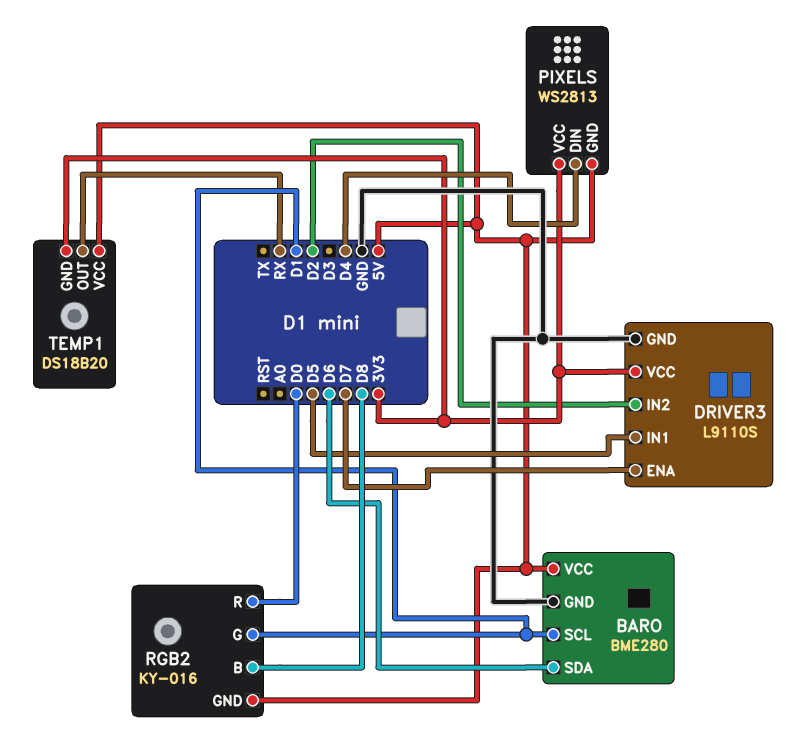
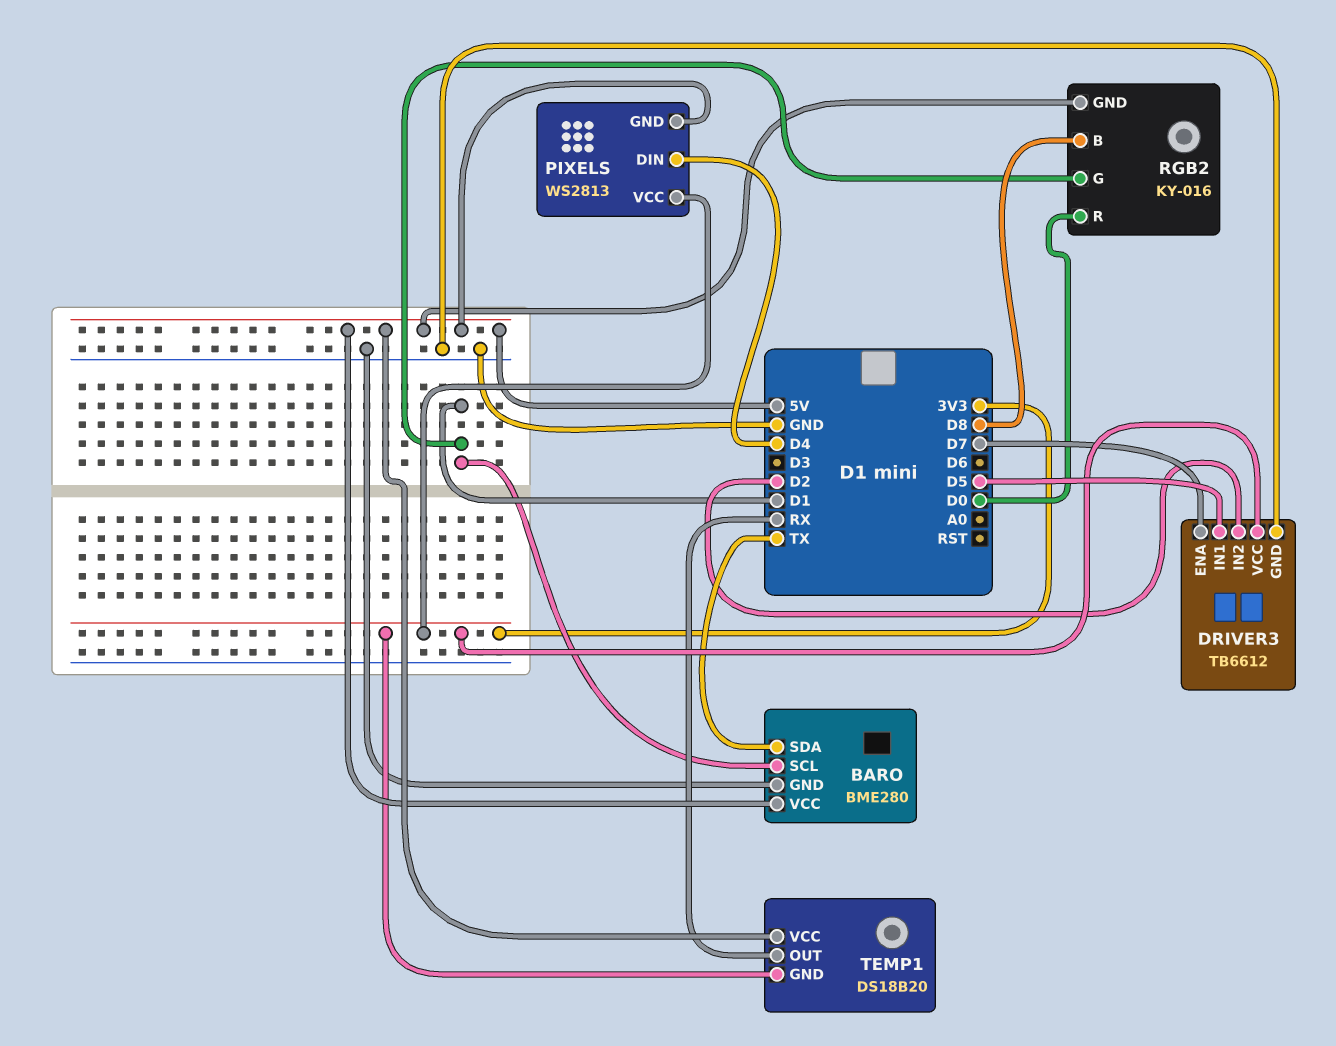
BARO pin SDA: D6 -> TX
DRIVER3: L9110S -> TB6612

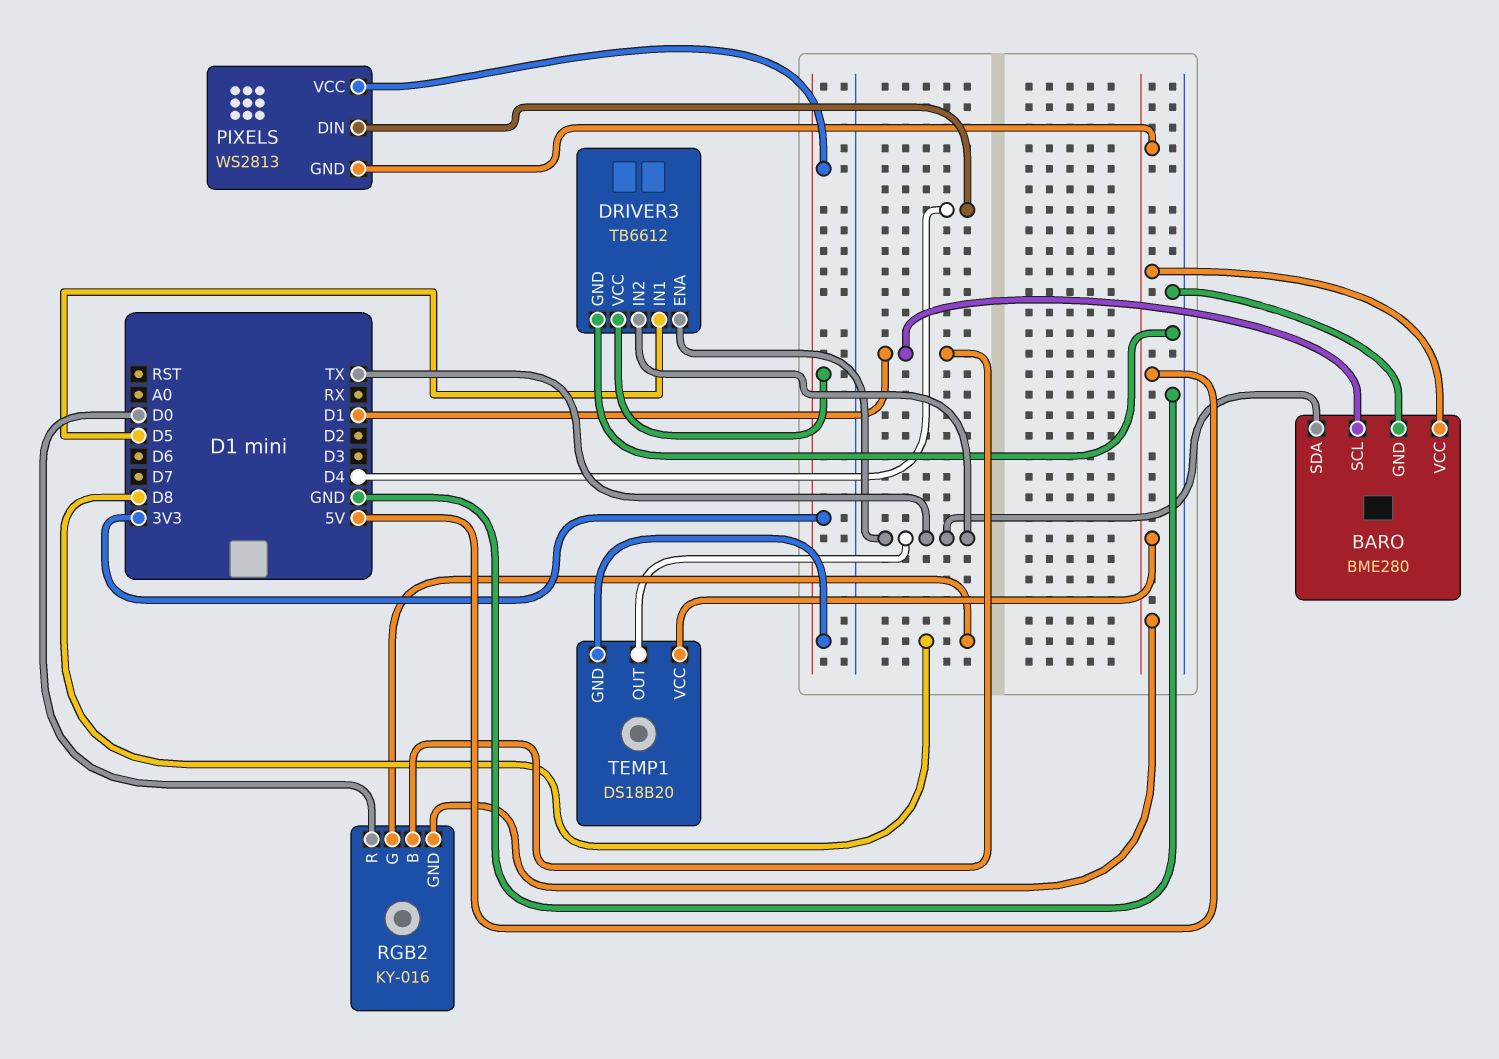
DRIVER3 pin ENA: D7 -> TX
DRIVER3 pin IN2: D2 -> TX
RGB2 pin B: D8 -> D1
RGB2 pin G: D1 -> D8
TEMP1 pin OUT: RX -> TX

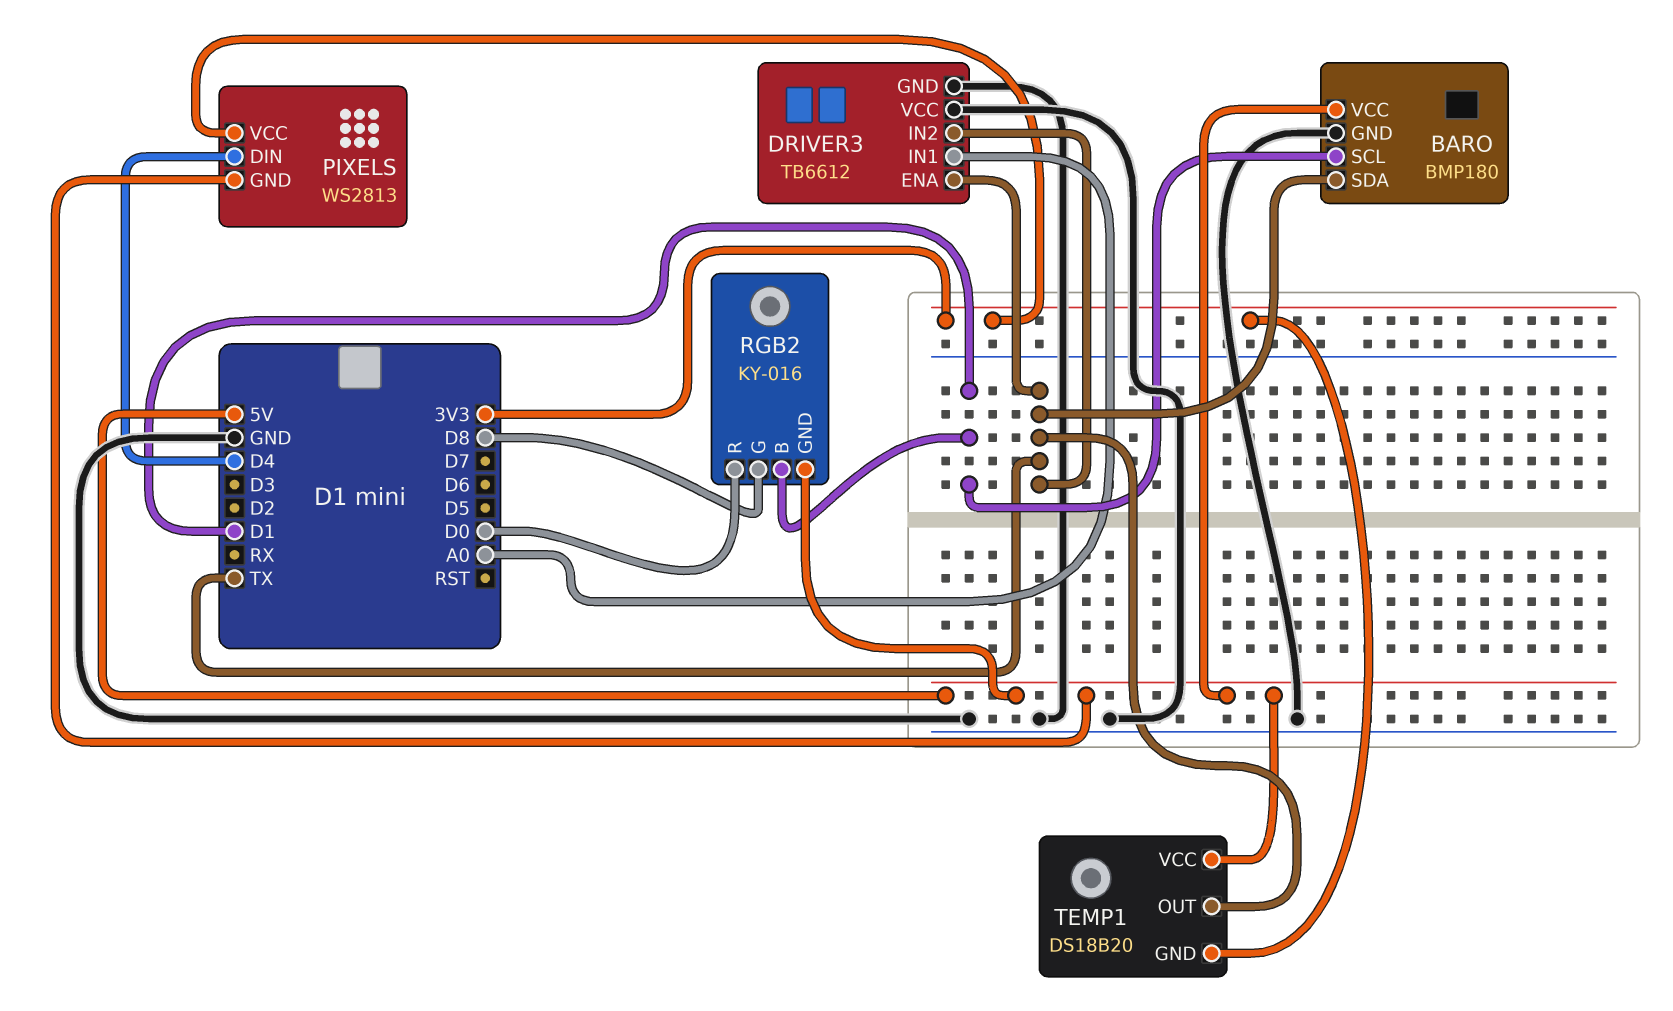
BARO: BME280 -> BMP180
DRIVER3 pin IN1: D5 -> A0
DRIVER3 pin VCC: 3V3 -> GND

